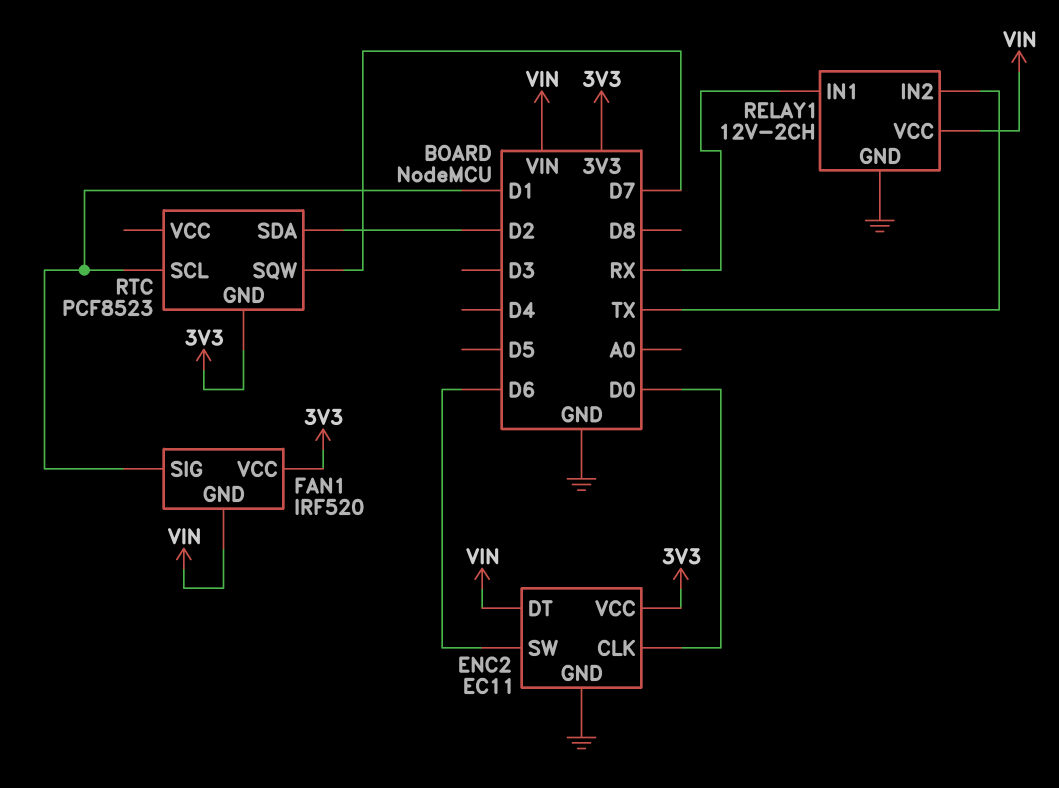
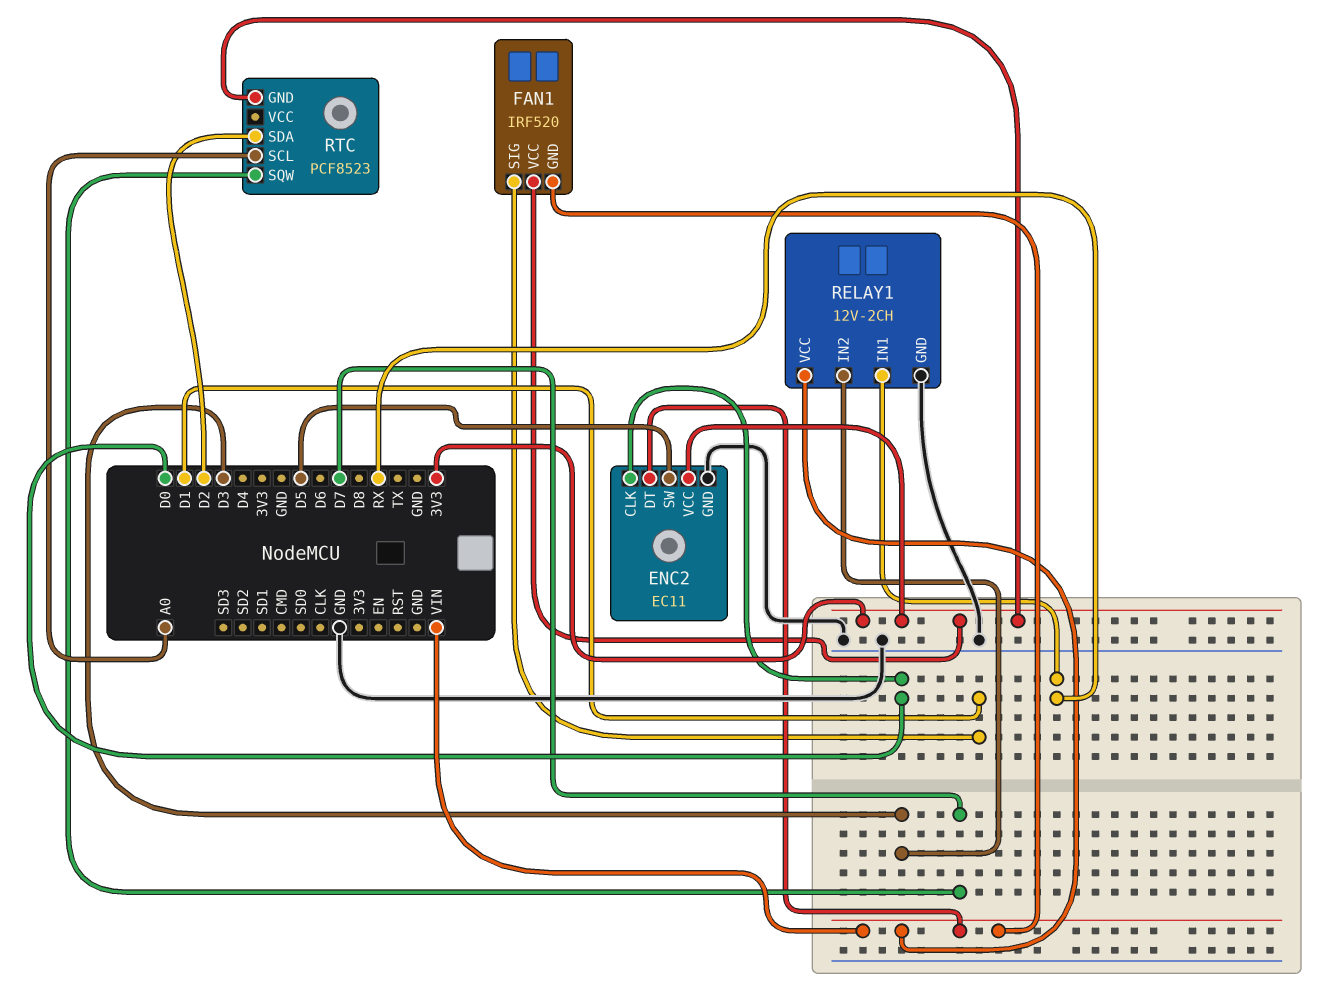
ENC2 pin SW: D6 -> D5
RELAY1 pin IN2: TX -> D3
RTC pin SCL: D1 -> A0

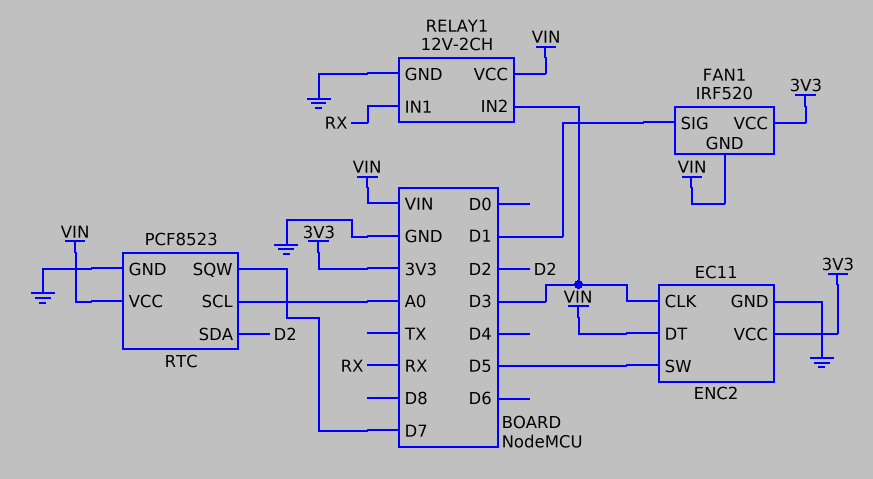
ENC2 pin CLK: D0 -> D3
RTC pin GND: 3V3 -> GND
RTC pin VCC: none -> VIN

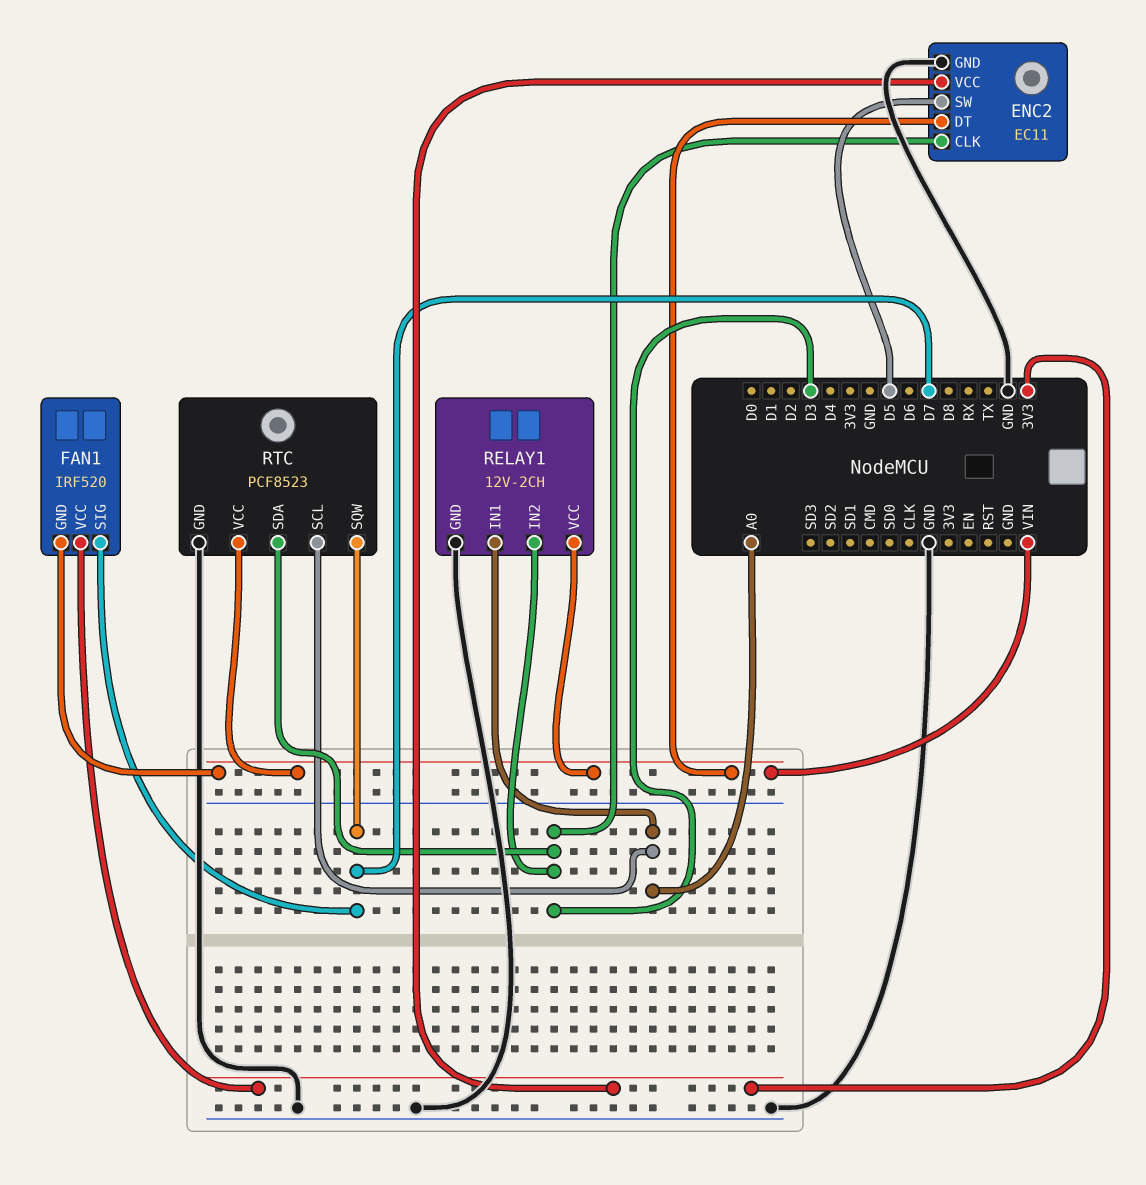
FAN1 pin SIG: D1 -> D7
RELAY1 pin IN1: RX -> A0
RTC pin SDA: D2 -> D3

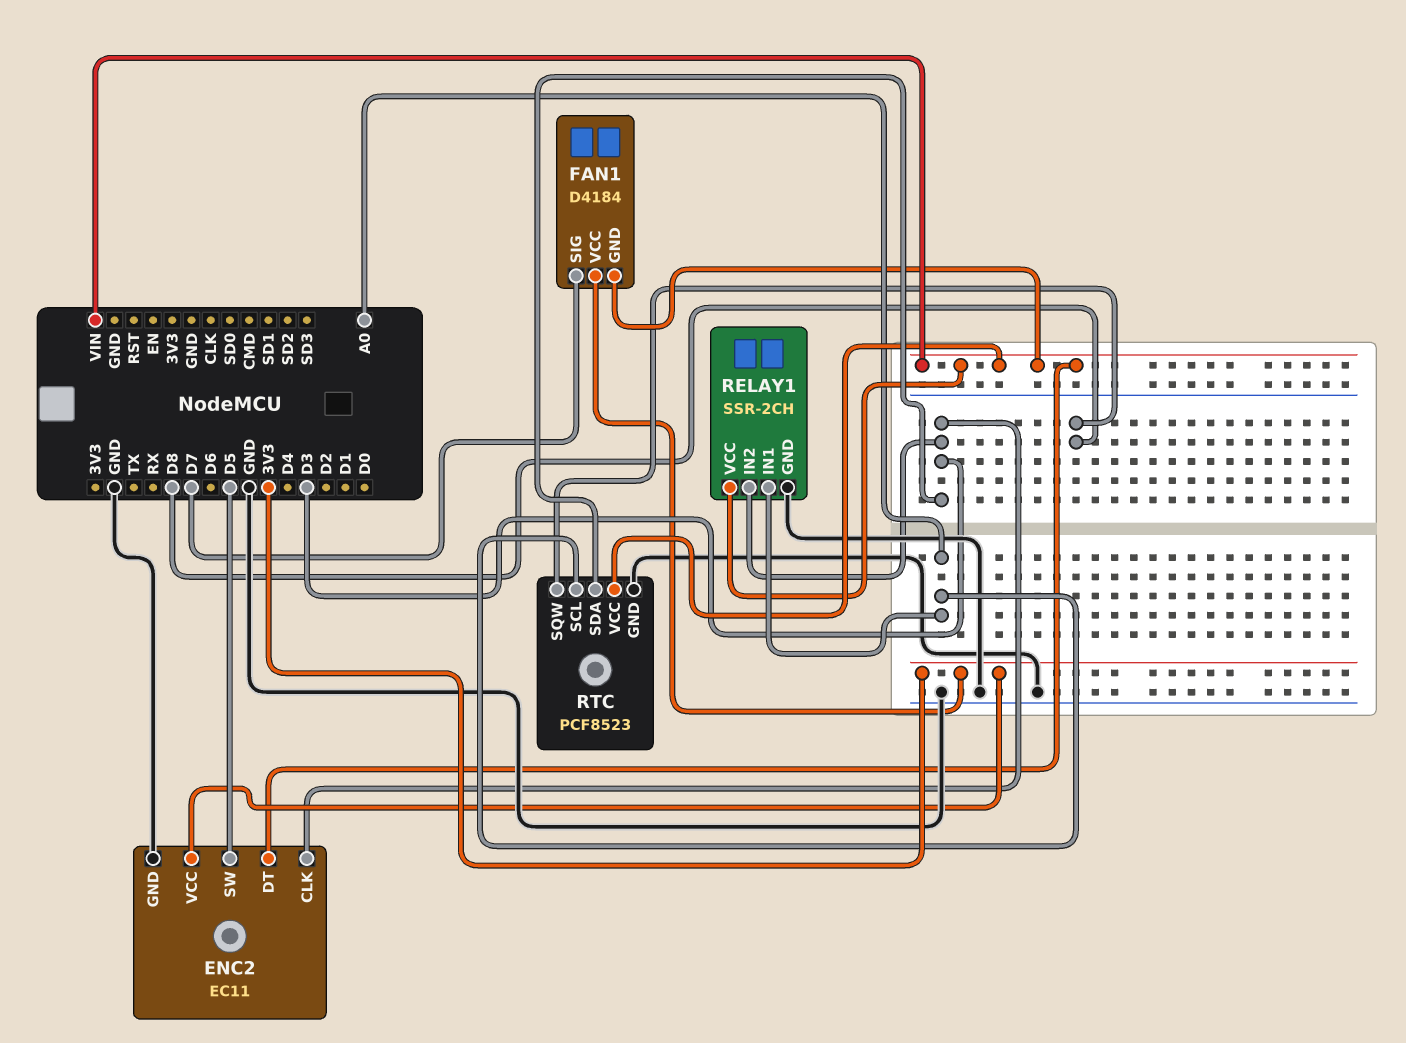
FAN1: IRF520 -> D4184
RELAY1: 12V-2CH -> SSR-2CH
RTC pin SQW: D7 -> D8

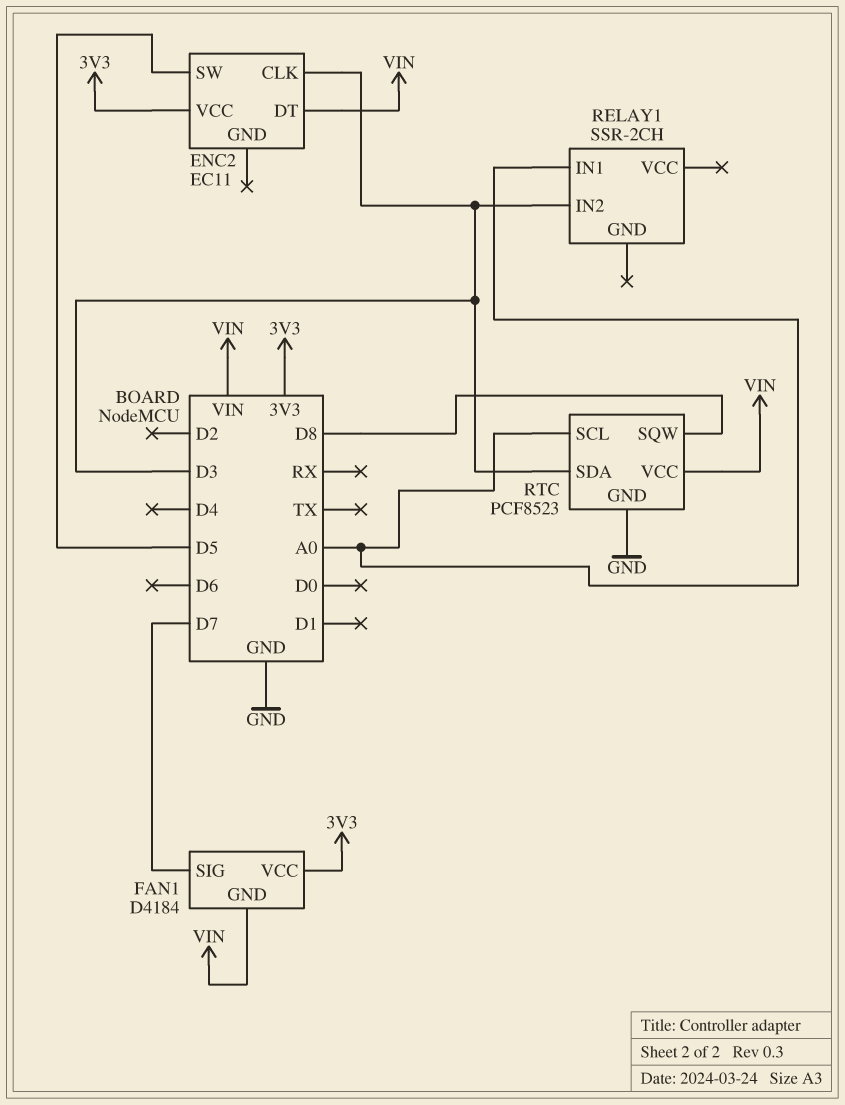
ENC2 pin GND: GND -> none
RELAY1 pin GND: GND -> none
RELAY1 pin VCC: VIN -> none

